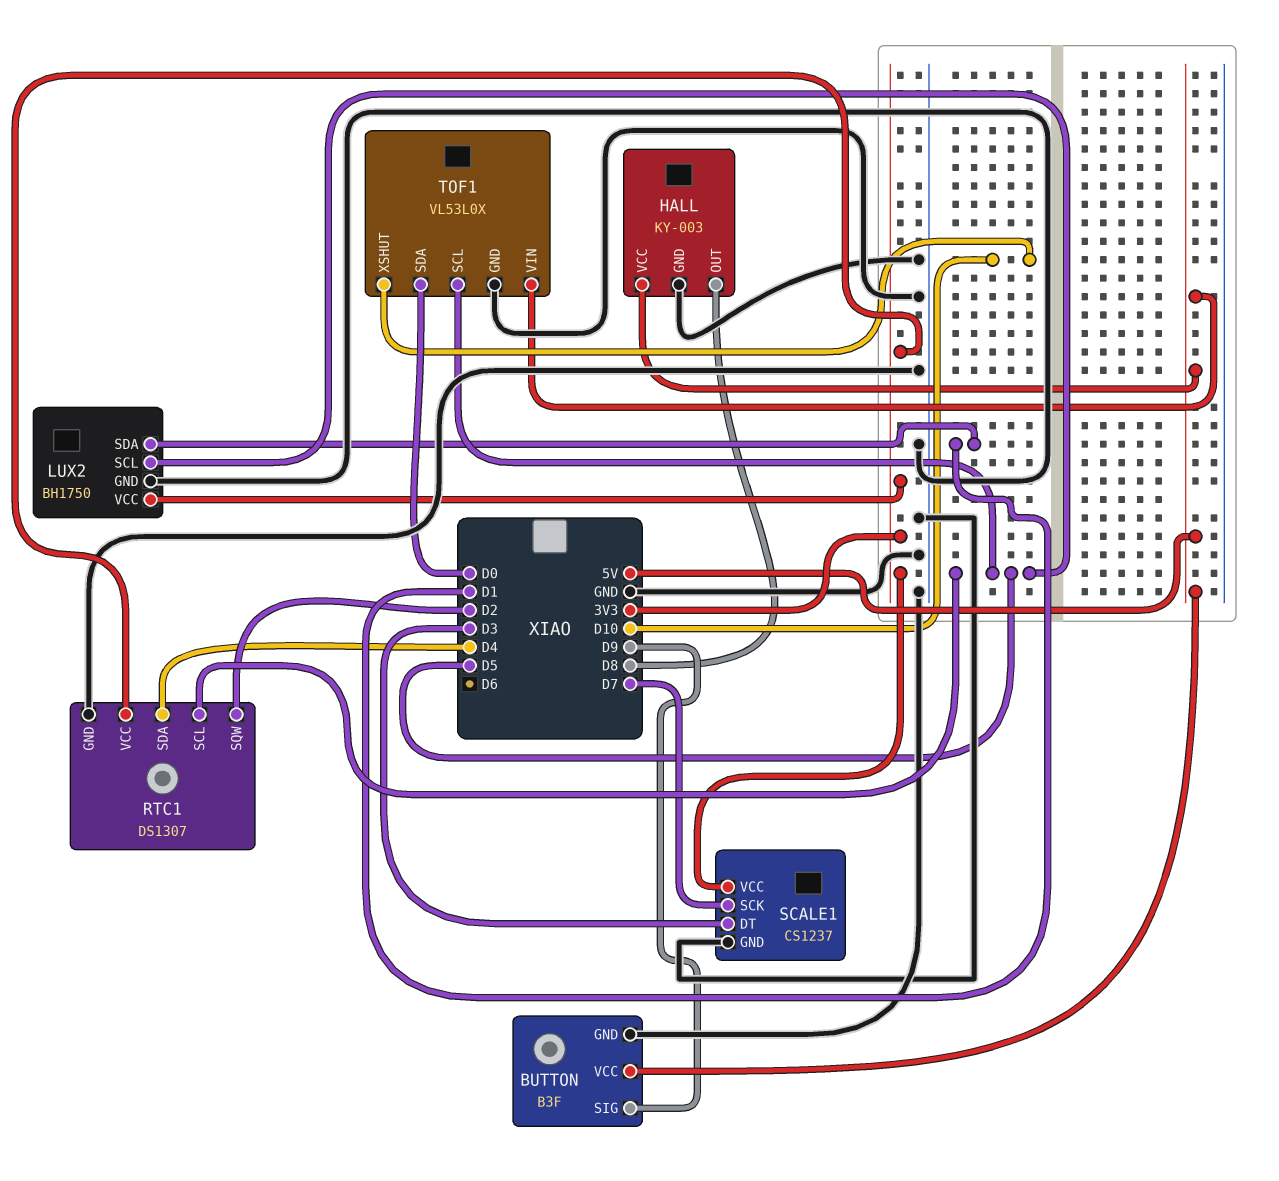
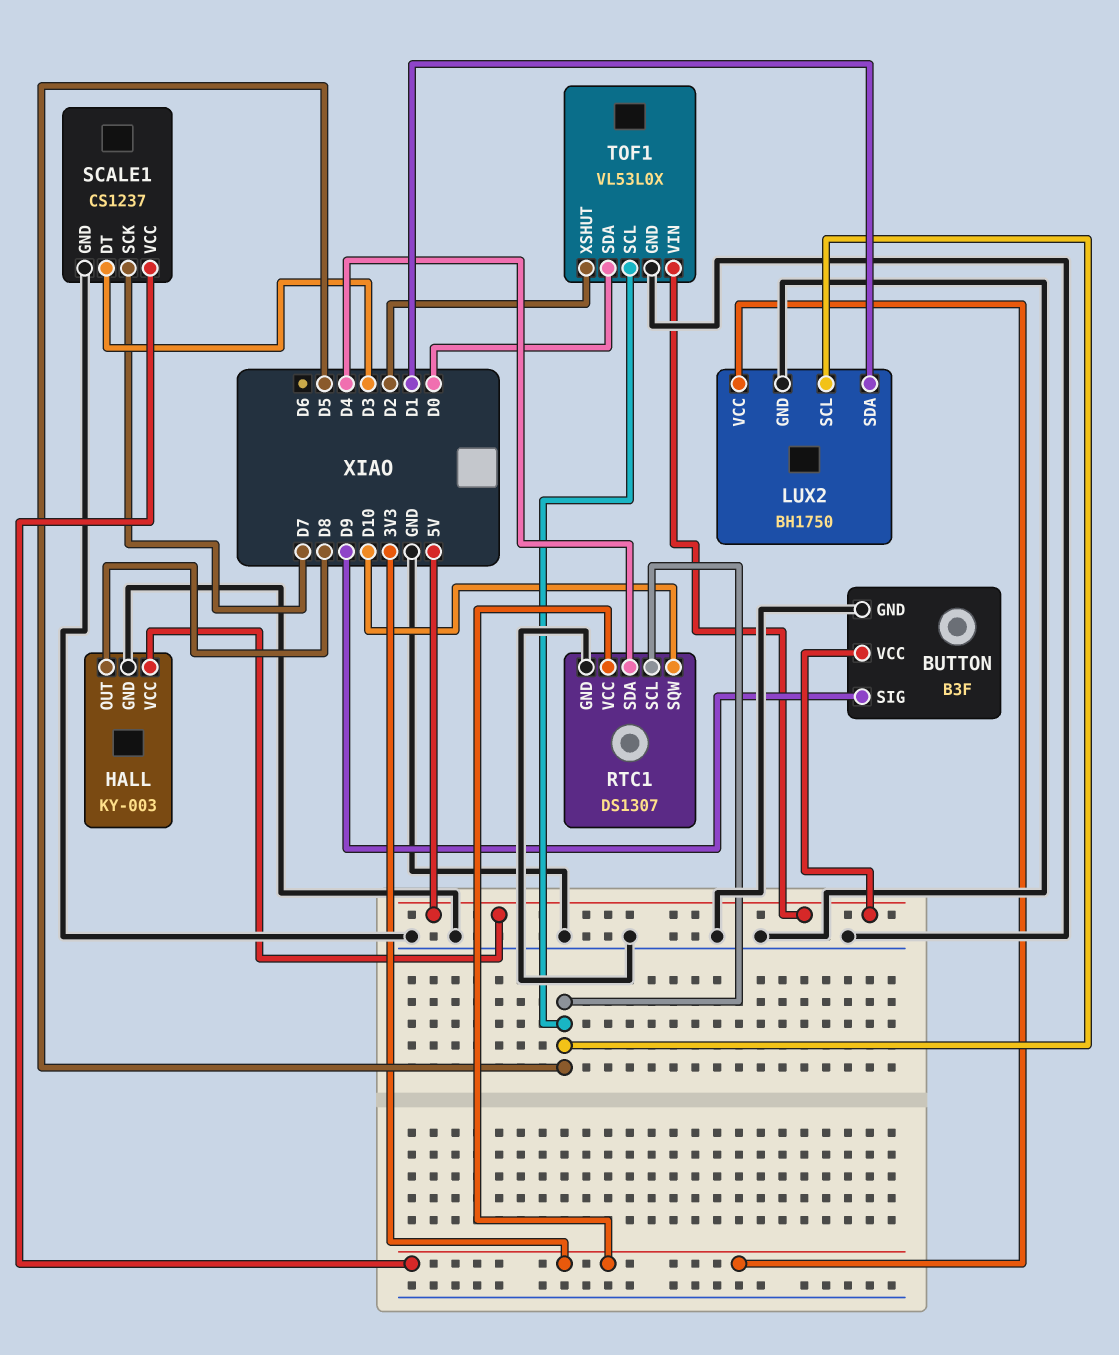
RTC1 pin SQW: D2 -> D10
TOF1 pin XSHUT: D10 -> D2

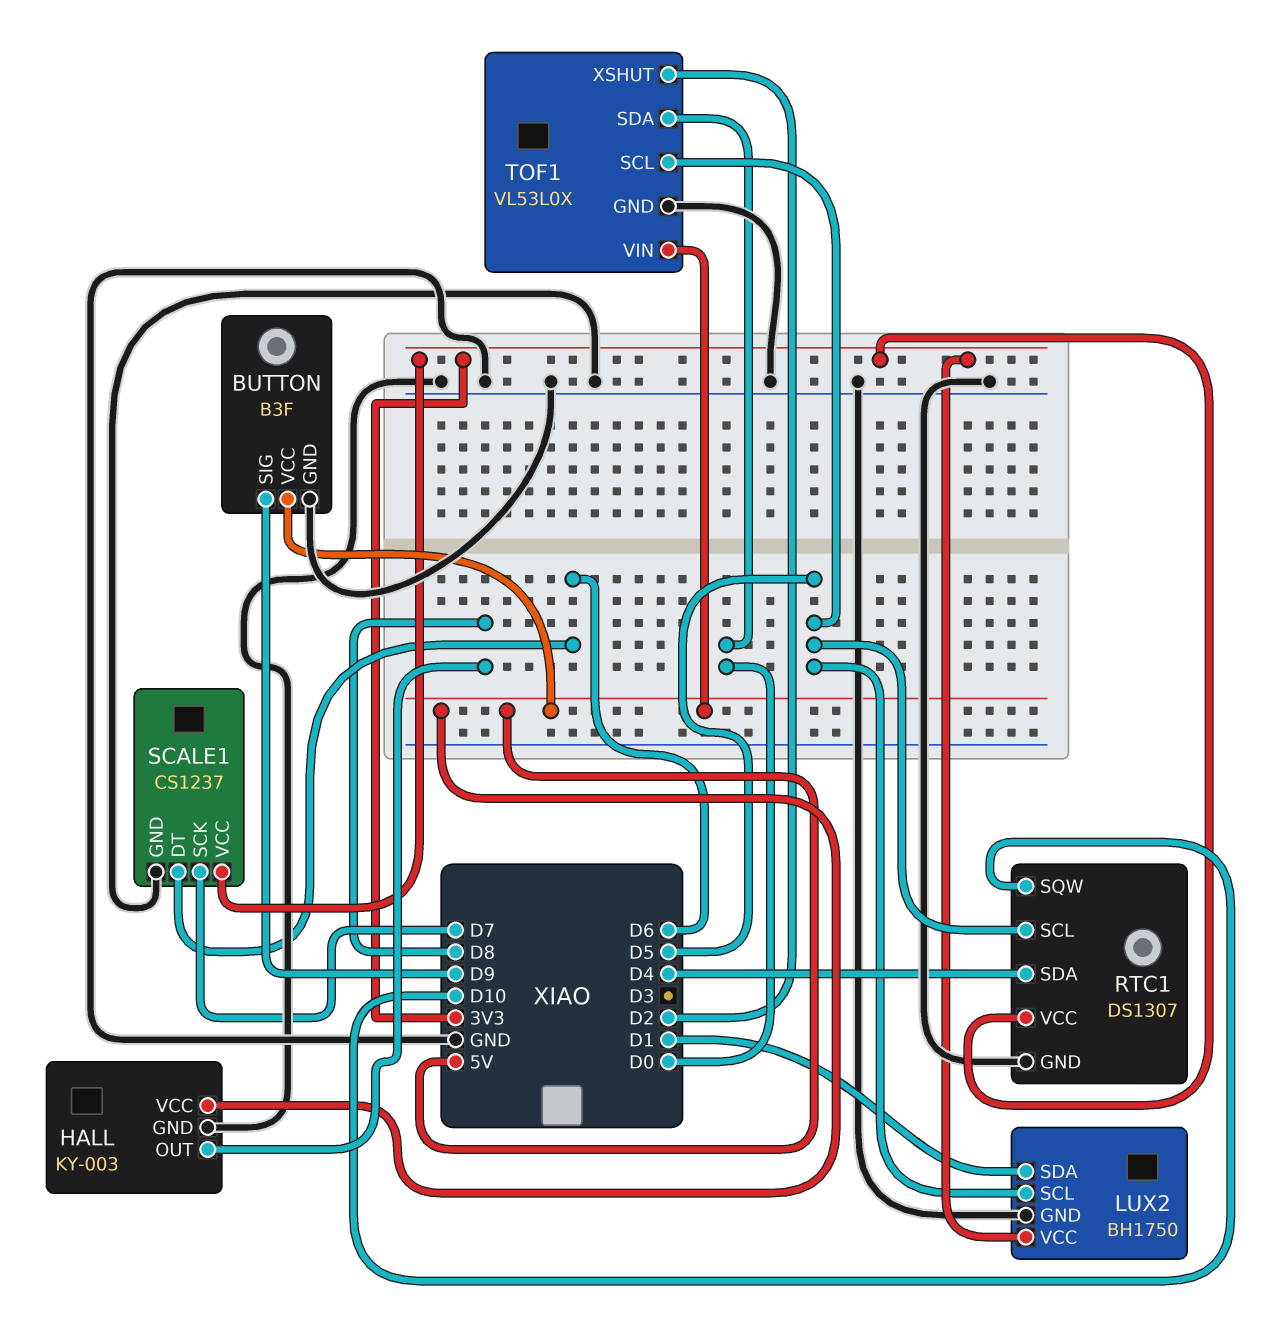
SCALE1 pin DT: D3 -> D6

